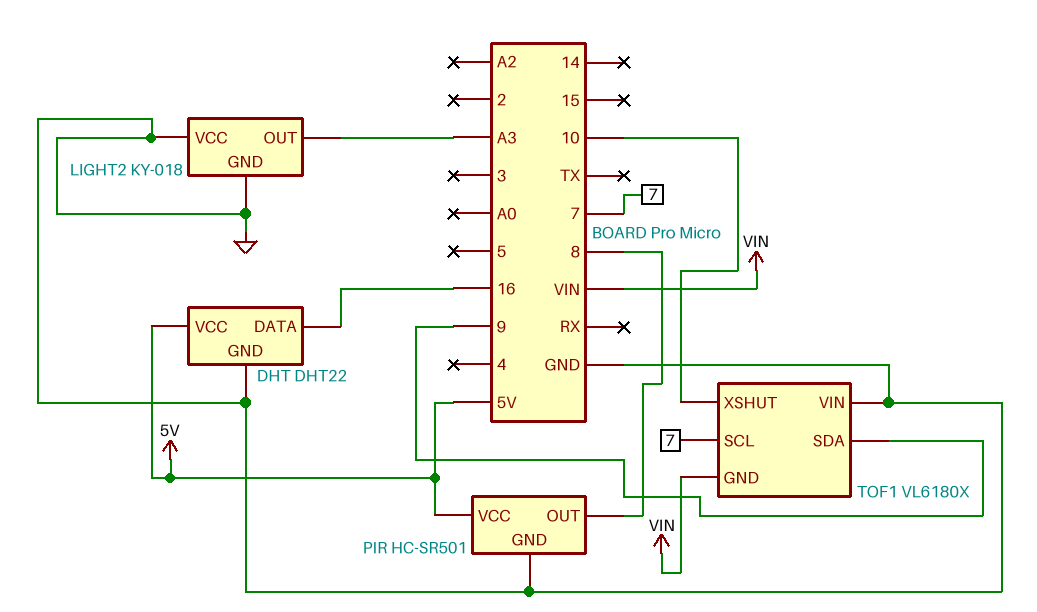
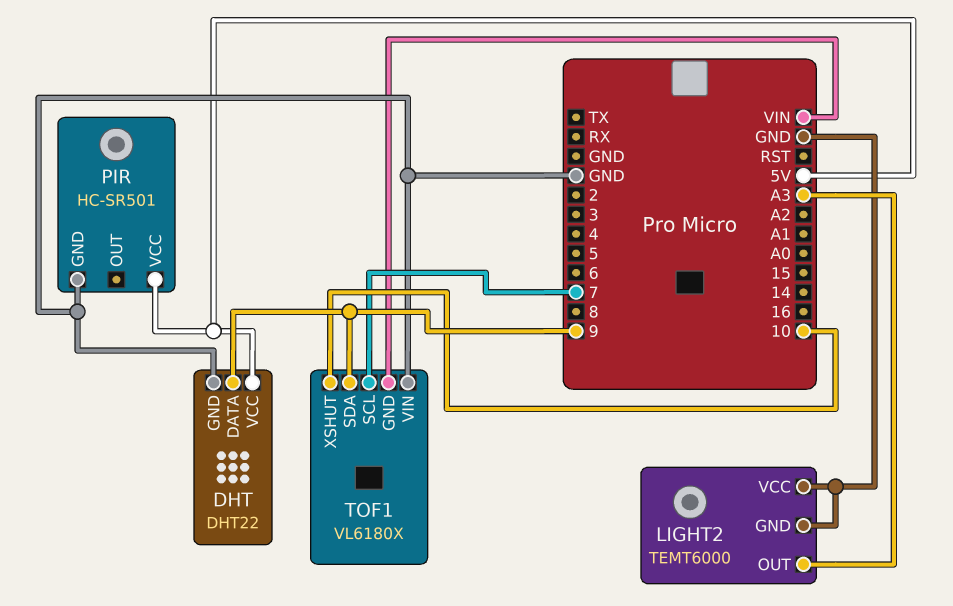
DHT pin DATA: 16 -> 9
LIGHT2: KY-018 -> TEMT6000
PIR pin OUT: 8 -> none

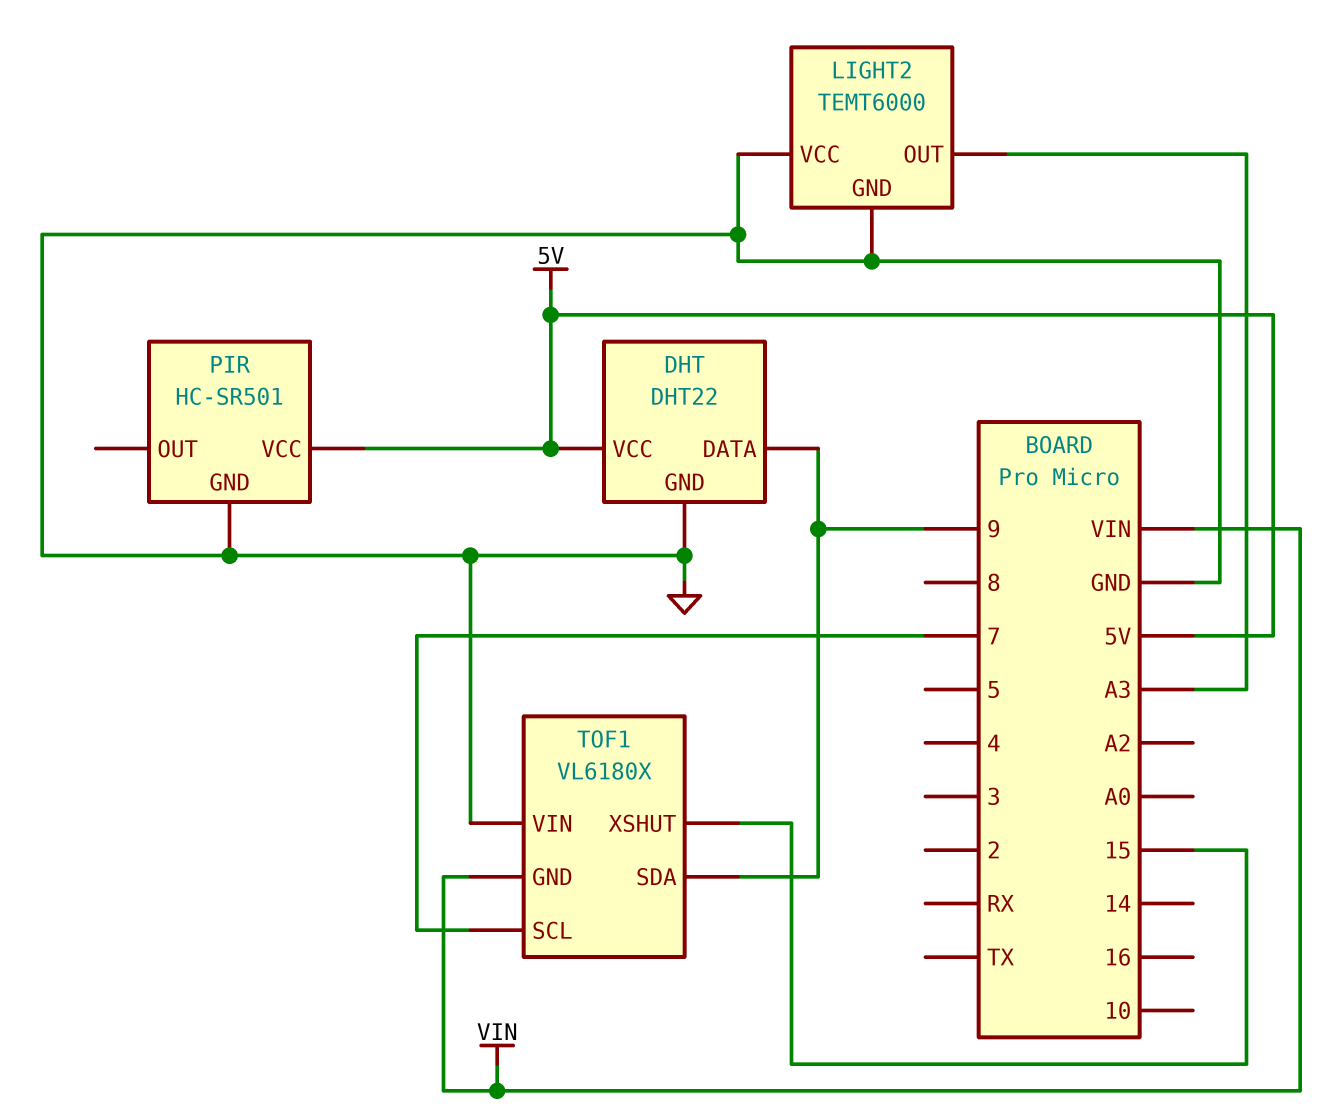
TOF1 pin XSHUT: 10 -> 15

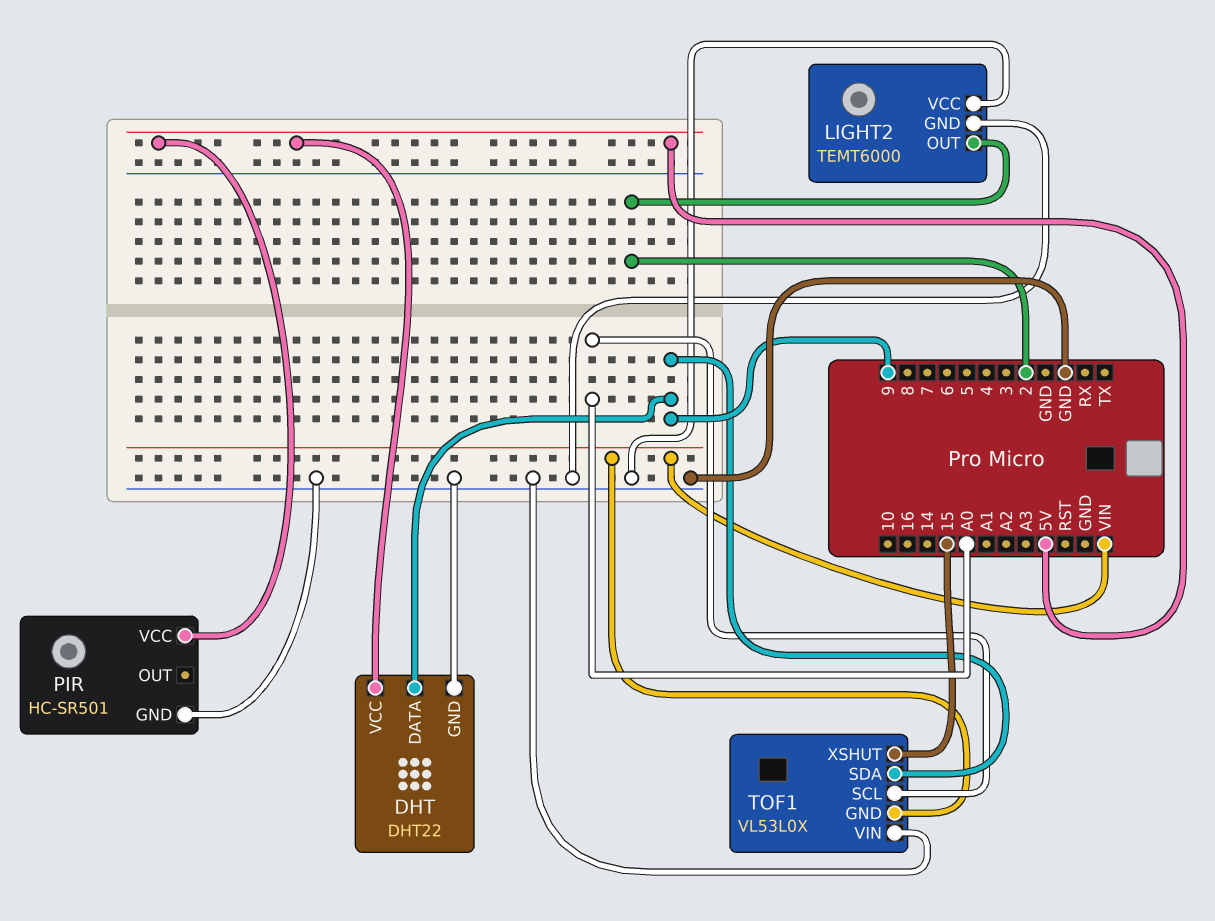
LIGHT2 pin OUT: A3 -> 2
TOF1: VL6180X -> VL53L0X
TOF1 pin SCL: 7 -> A0

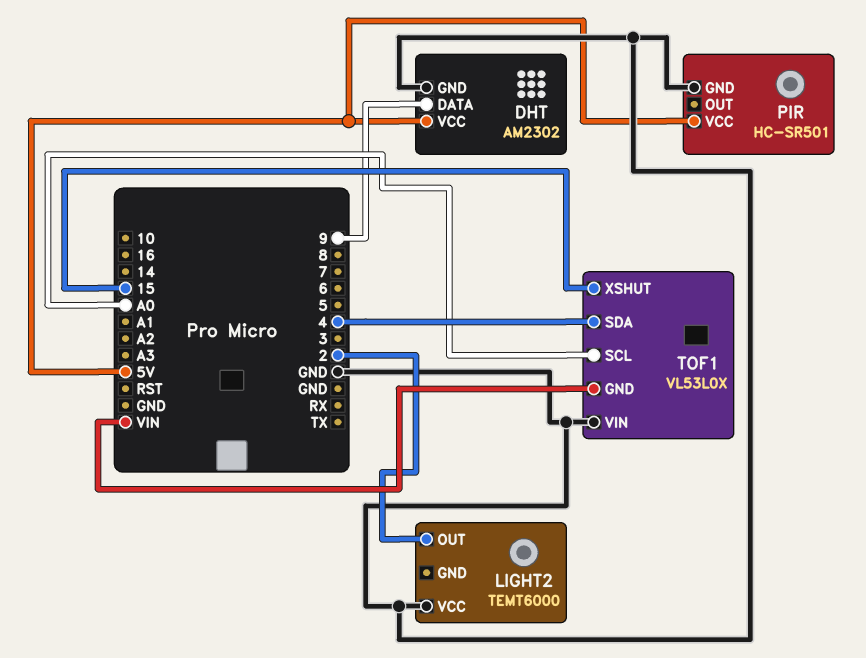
DHT: DHT22 -> AM2302
LIGHT2 pin GND: GND -> none
TOF1 pin SDA: 9 -> 4

